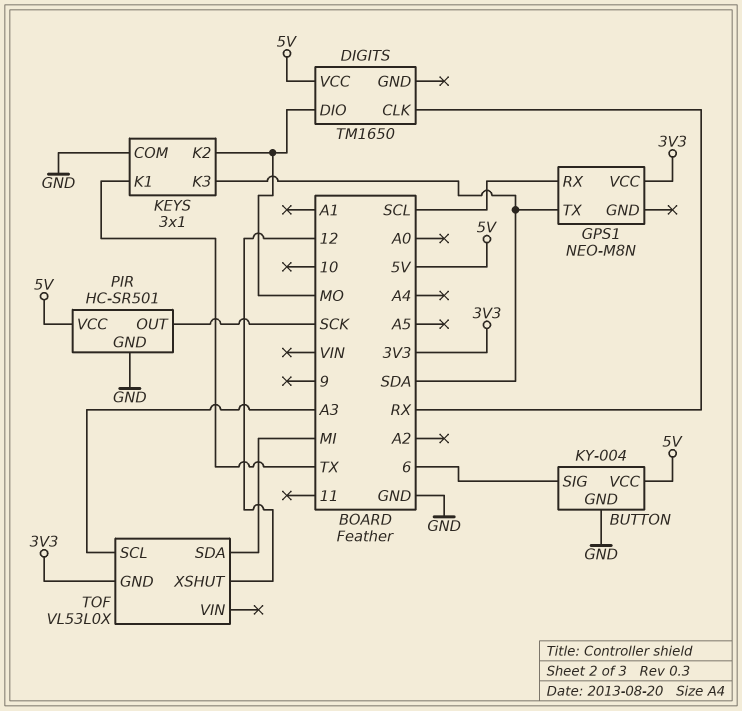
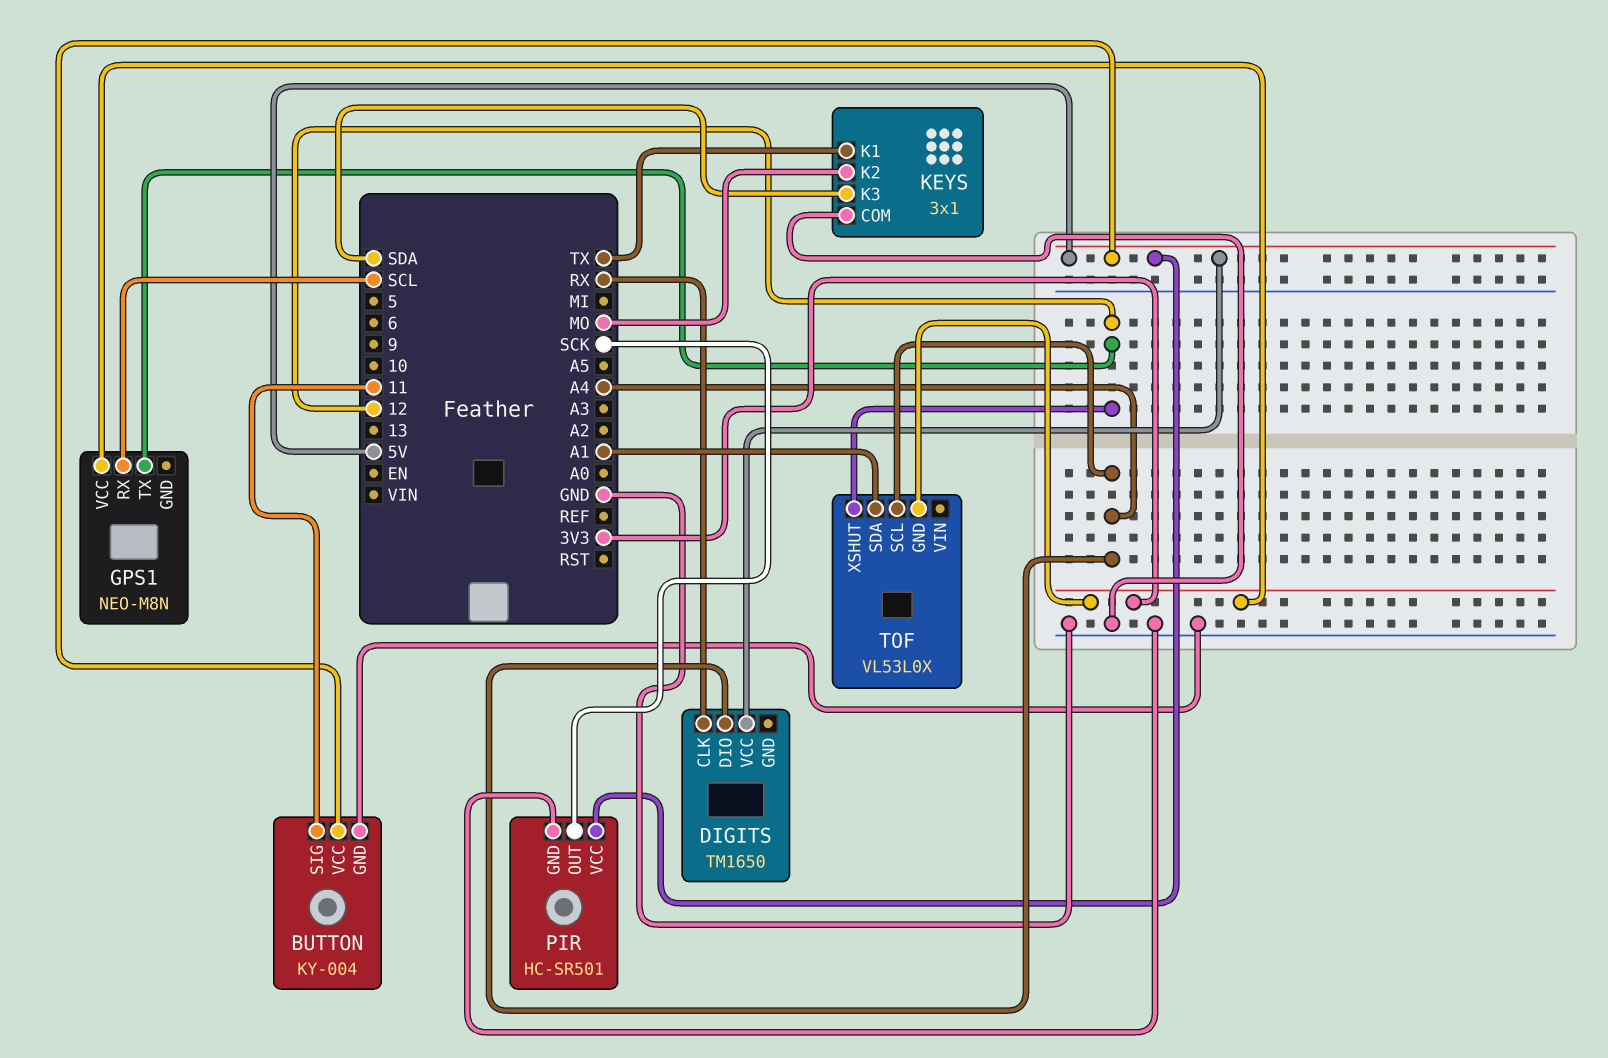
BUTTON pin SIG: 6 -> 11
DIGITS pin DIO: MO -> A4
GPS1 pin TX: SDA -> 12
TOF pin SCL: A3 -> A4
TOF pin SDA: MI -> A1

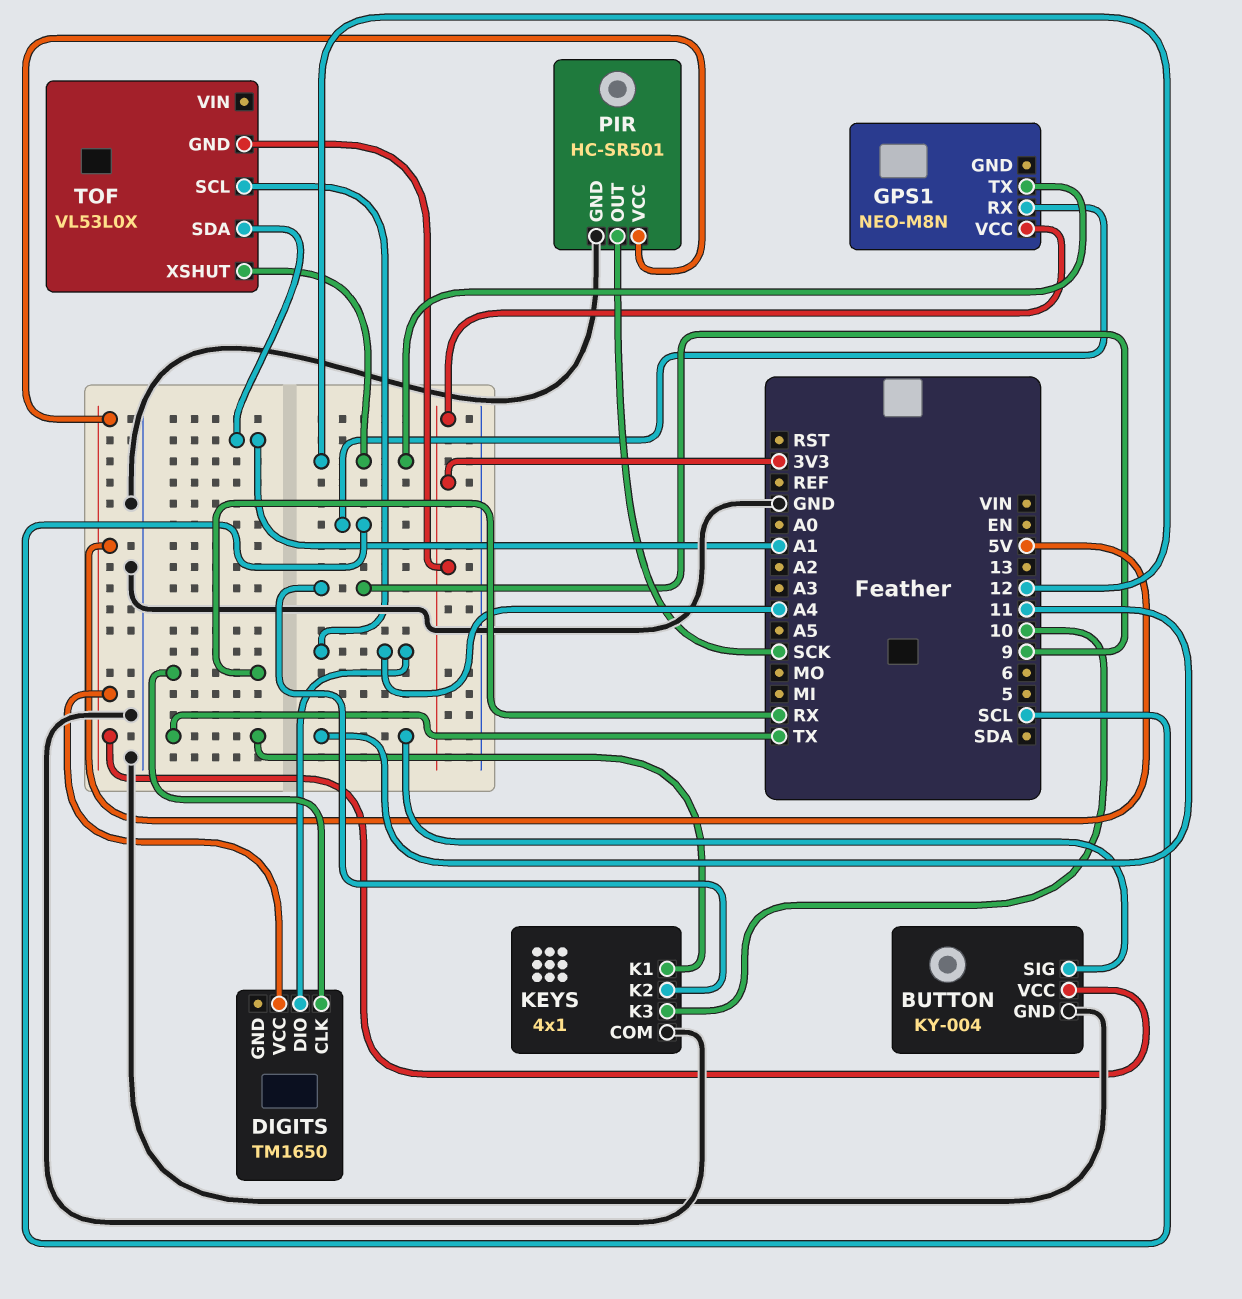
KEYS: 3x1 -> 4x1
KEYS pin K2: MO -> 9
KEYS pin K3: SDA -> 10

